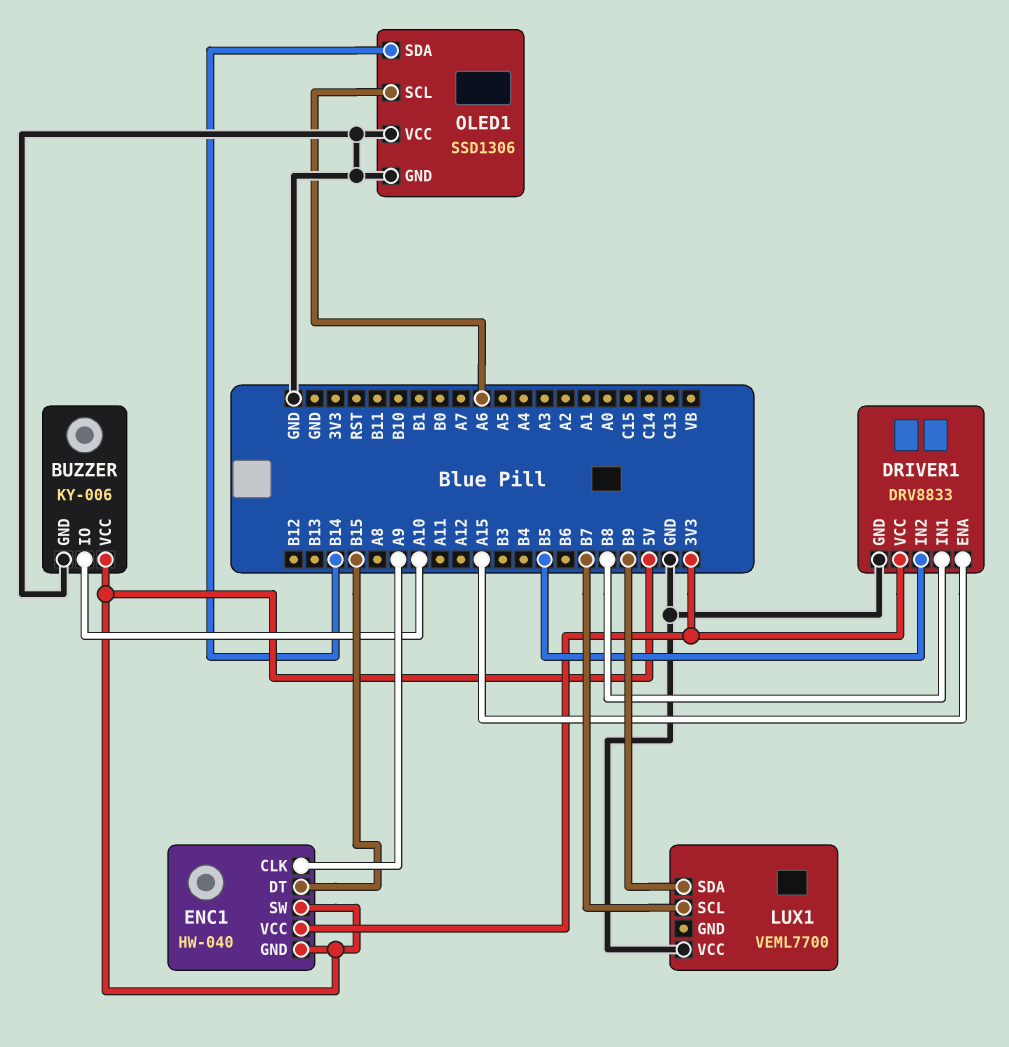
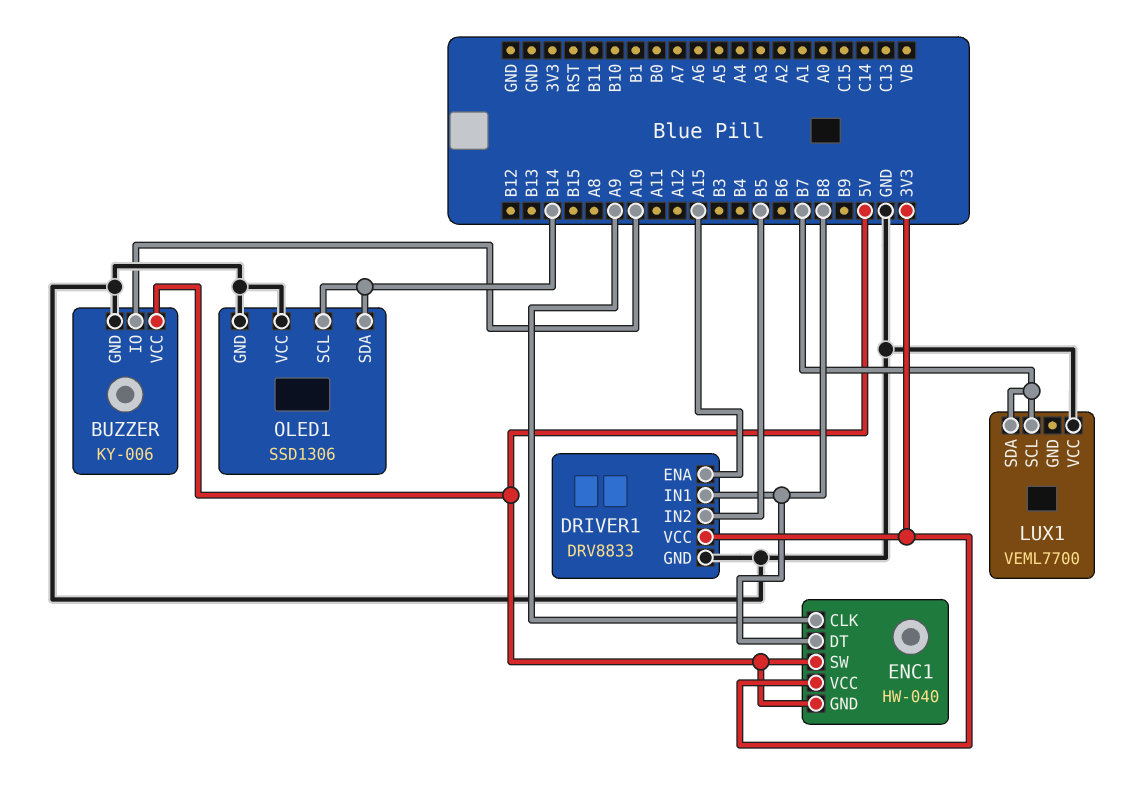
ENC1 pin DT: B15 -> B8
LUX1 pin SDA: B9 -> B7
OLED1 pin SCL: A6 -> B14

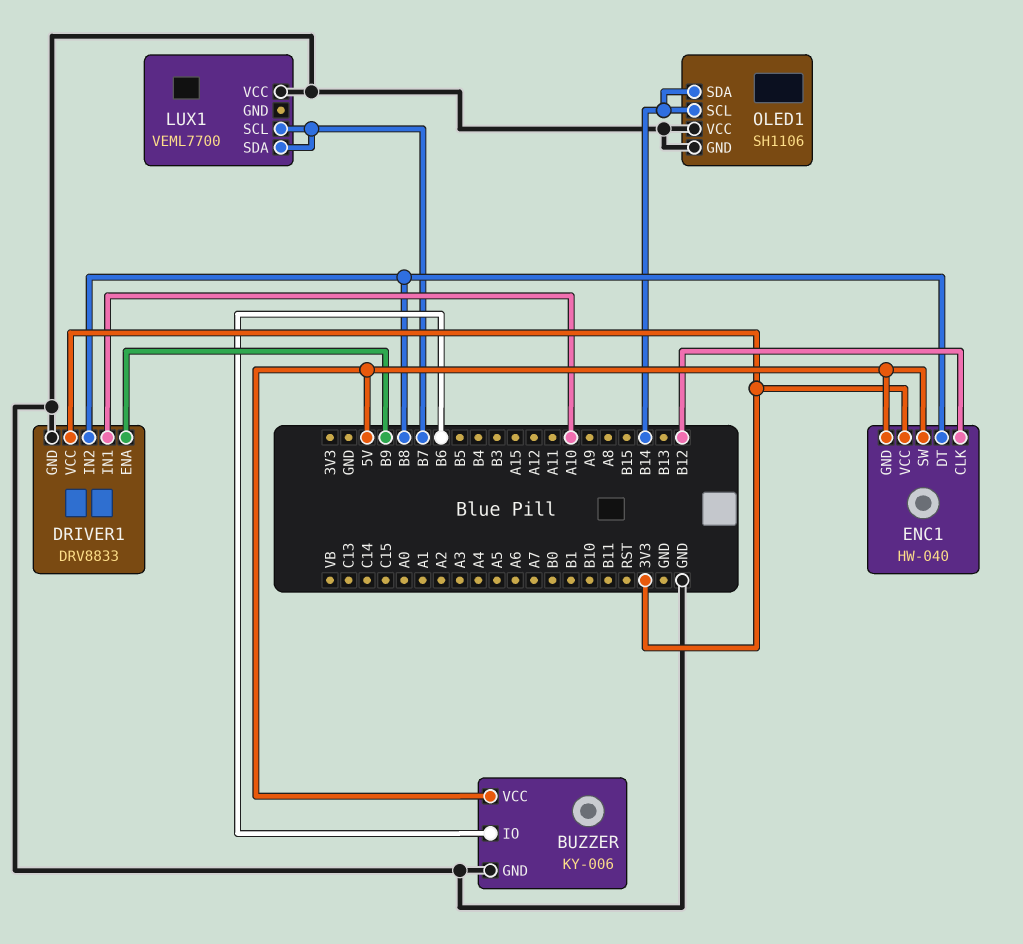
BUZZER pin IO: A10 -> B6
DRIVER1 pin ENA: A15 -> B9
DRIVER1 pin IN1: B8 -> A10
DRIVER1 pin IN2: B5 -> B8
ENC1 pin CLK: A9 -> B12
OLED1: SSD1306 -> SH1106

